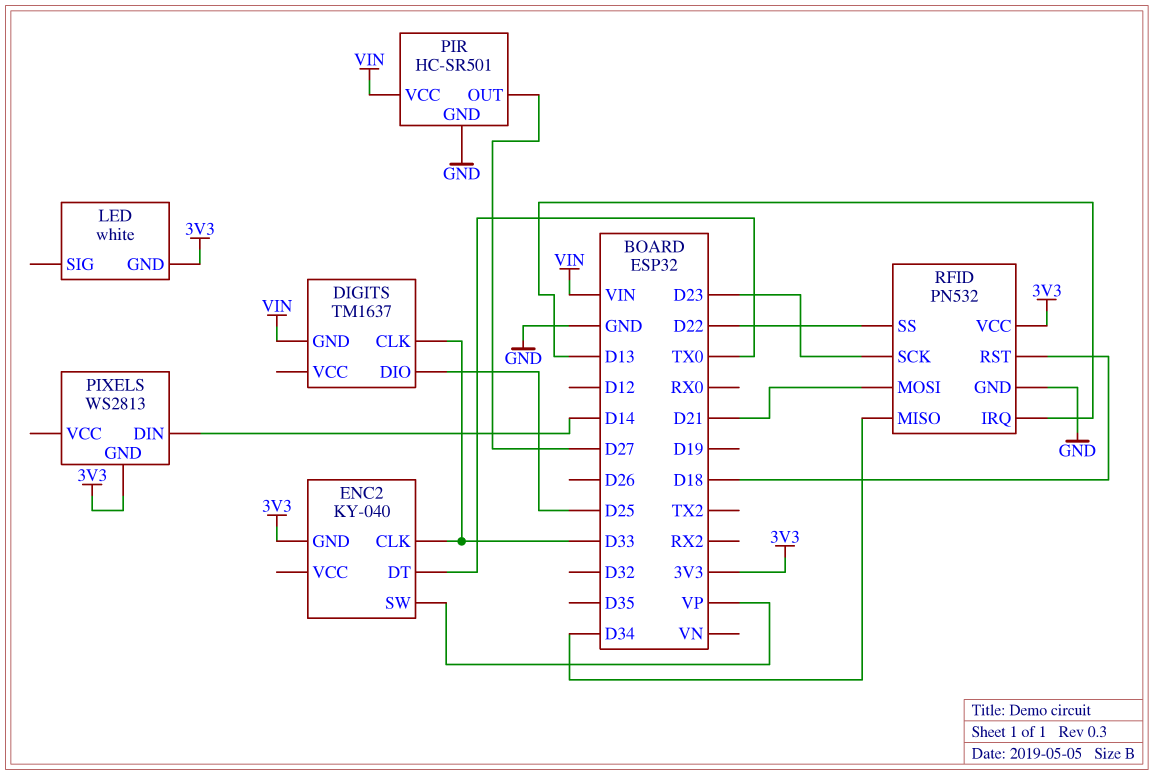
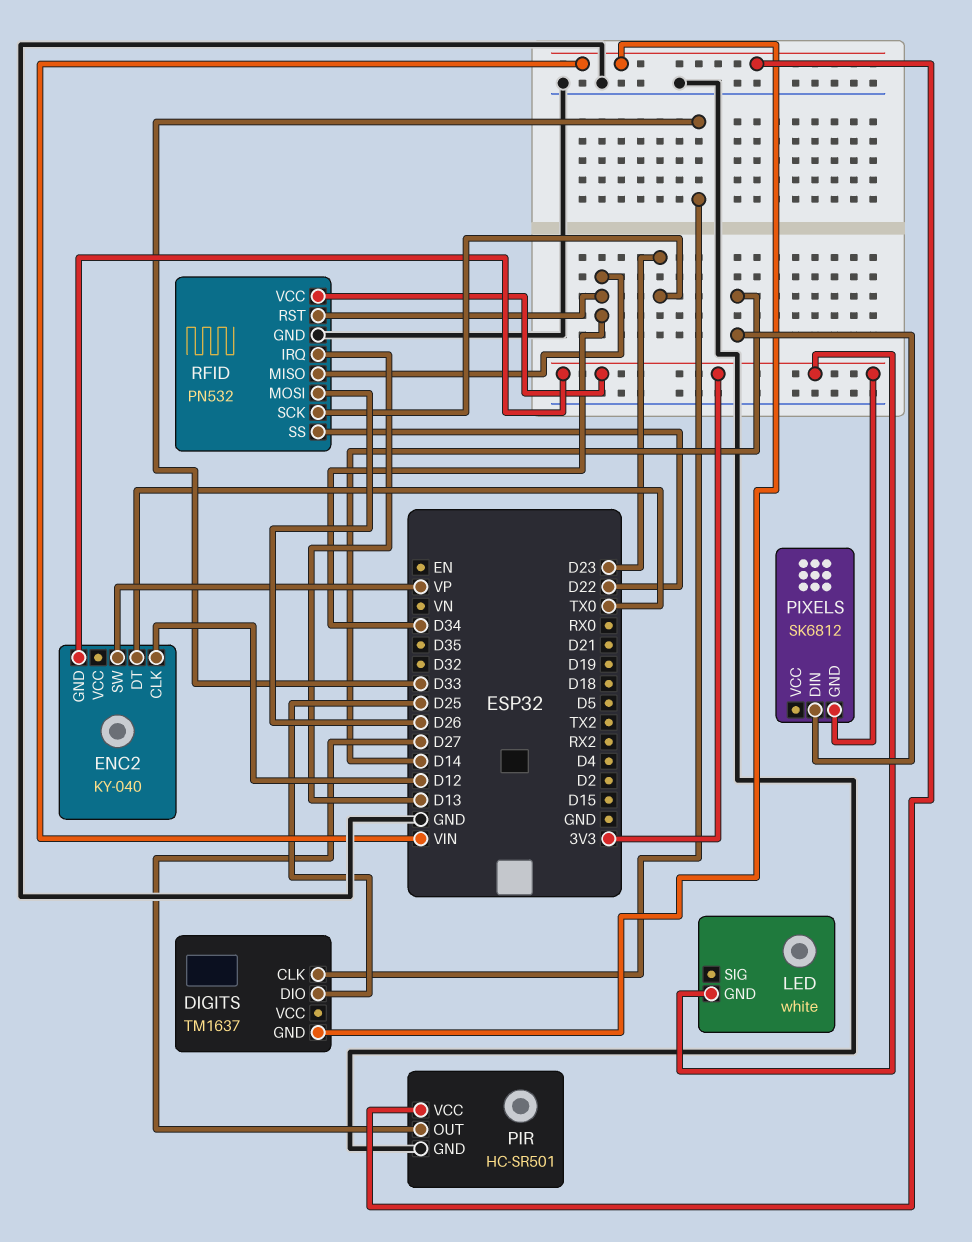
ENC2 pin CLK: D33 -> D12
PIXELS: WS2813 -> SK6812
RFID pin MOSI: D21 -> D26
RFID pin RST: D18 -> D34

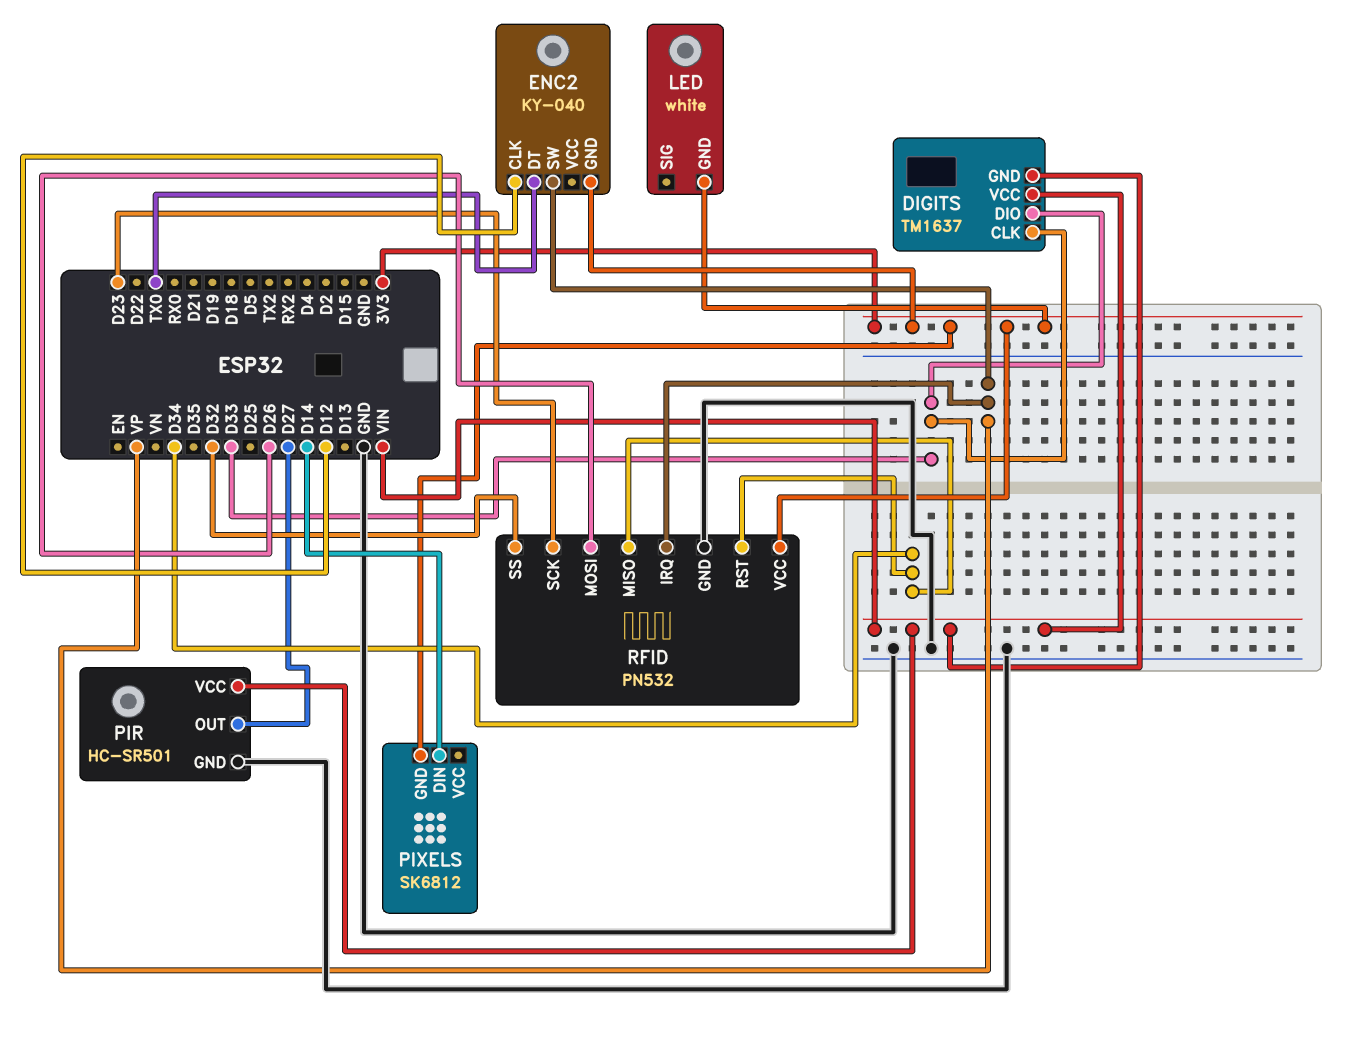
DIGITS pin DIO: D25 -> D33
DIGITS pin VCC: none -> VIN
RFID pin IRQ: D13 -> VP
RFID pin SS: D22 -> D32

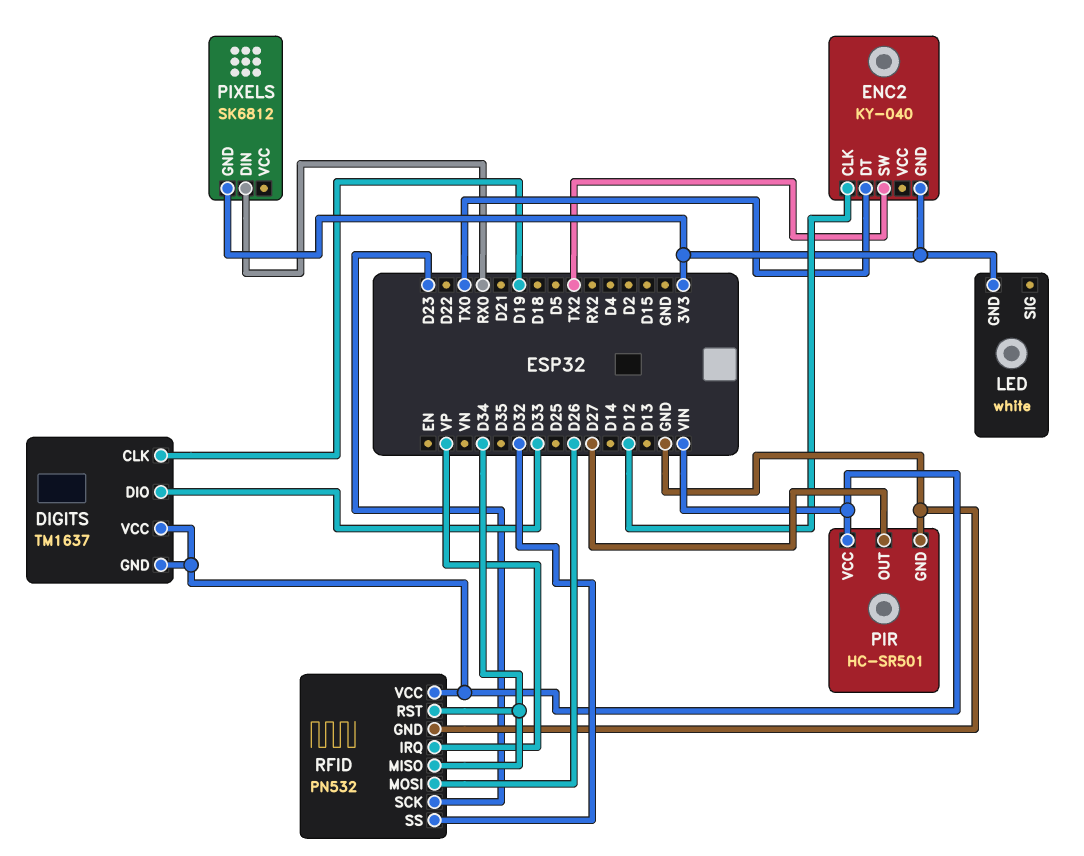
DIGITS pin CLK: D33 -> D19
ENC2 pin SW: VP -> TX2
PIXELS pin DIN: D14 -> RX0
RFID pin VCC: 3V3 -> VIN

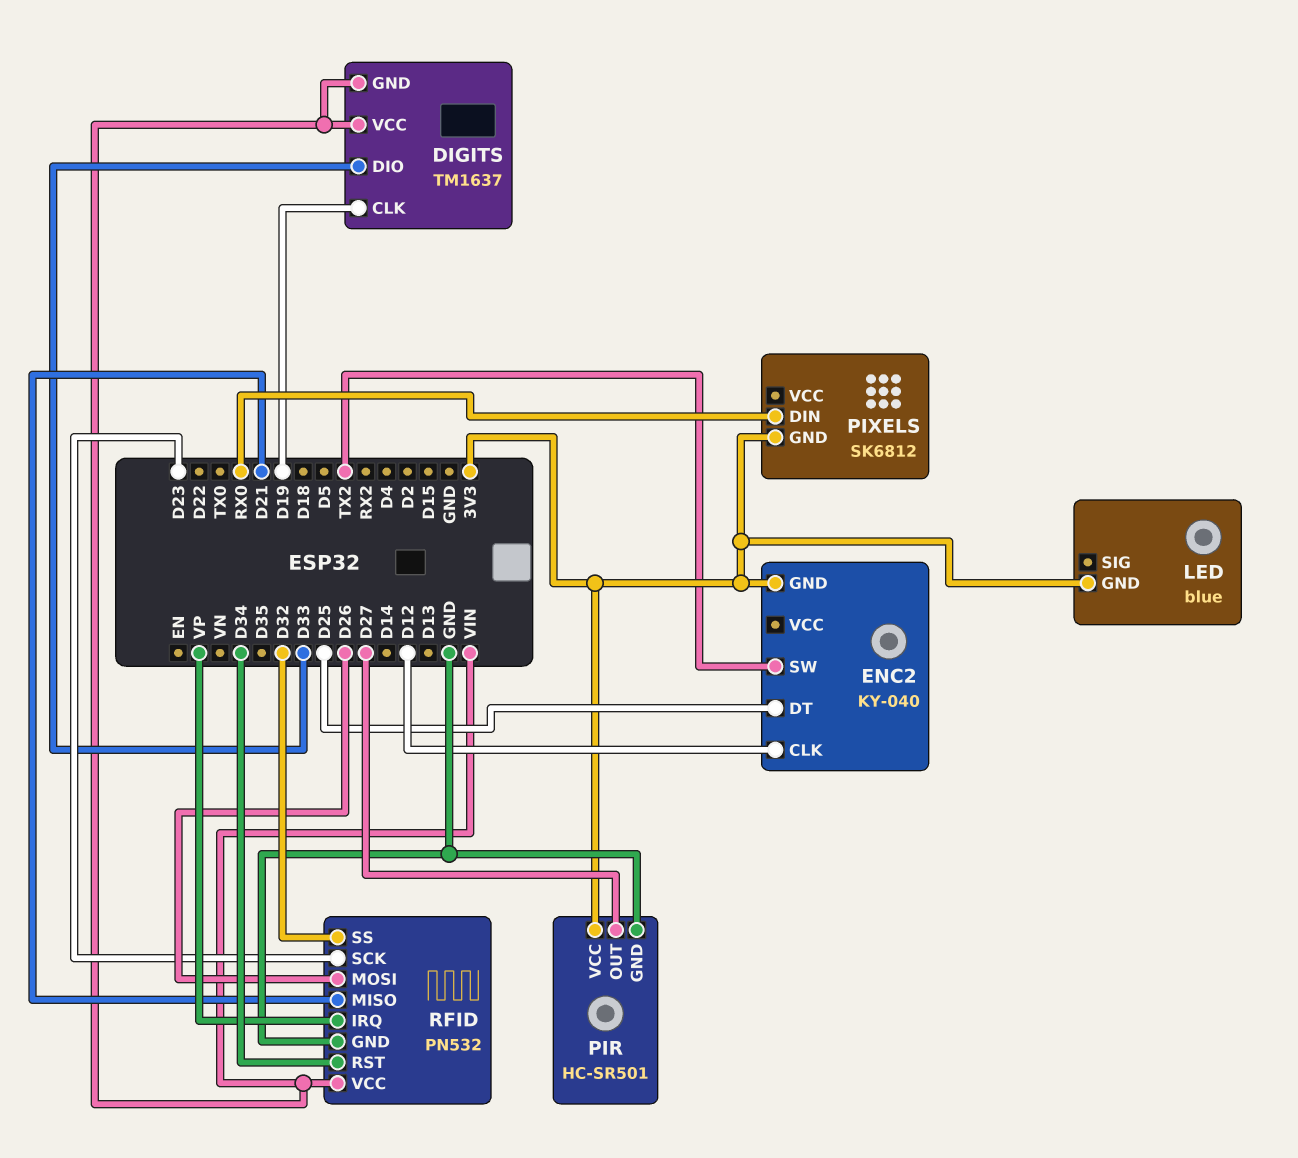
ENC2 pin DT: TX0 -> D25
LED: white -> blue
PIR pin VCC: VIN -> 3V3
RFID pin MISO: D34 -> D21

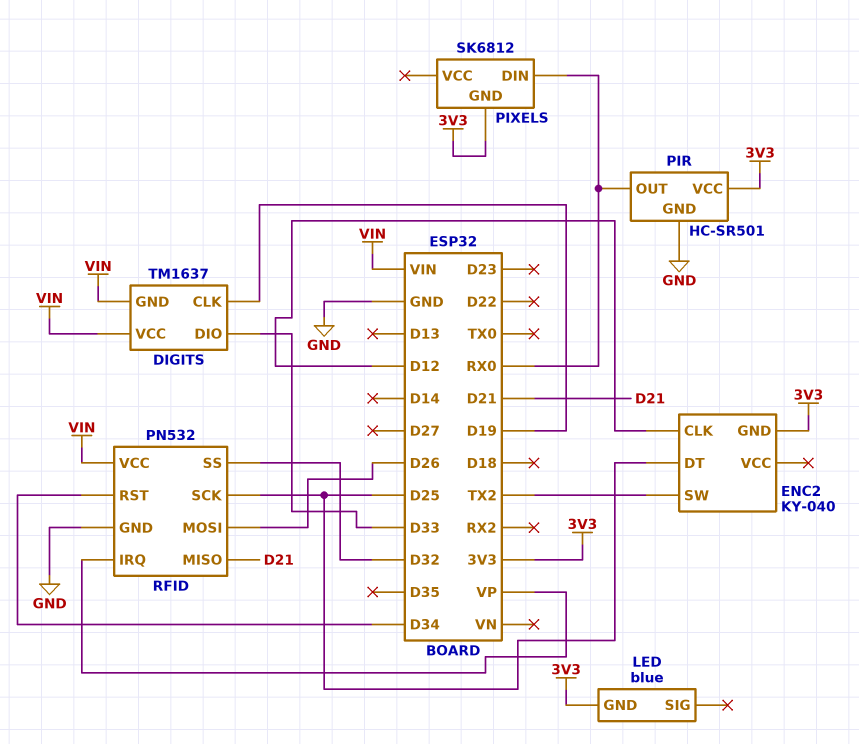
PIR pin OUT: D27 -> RX0
RFID pin SCK: D23 -> D25

